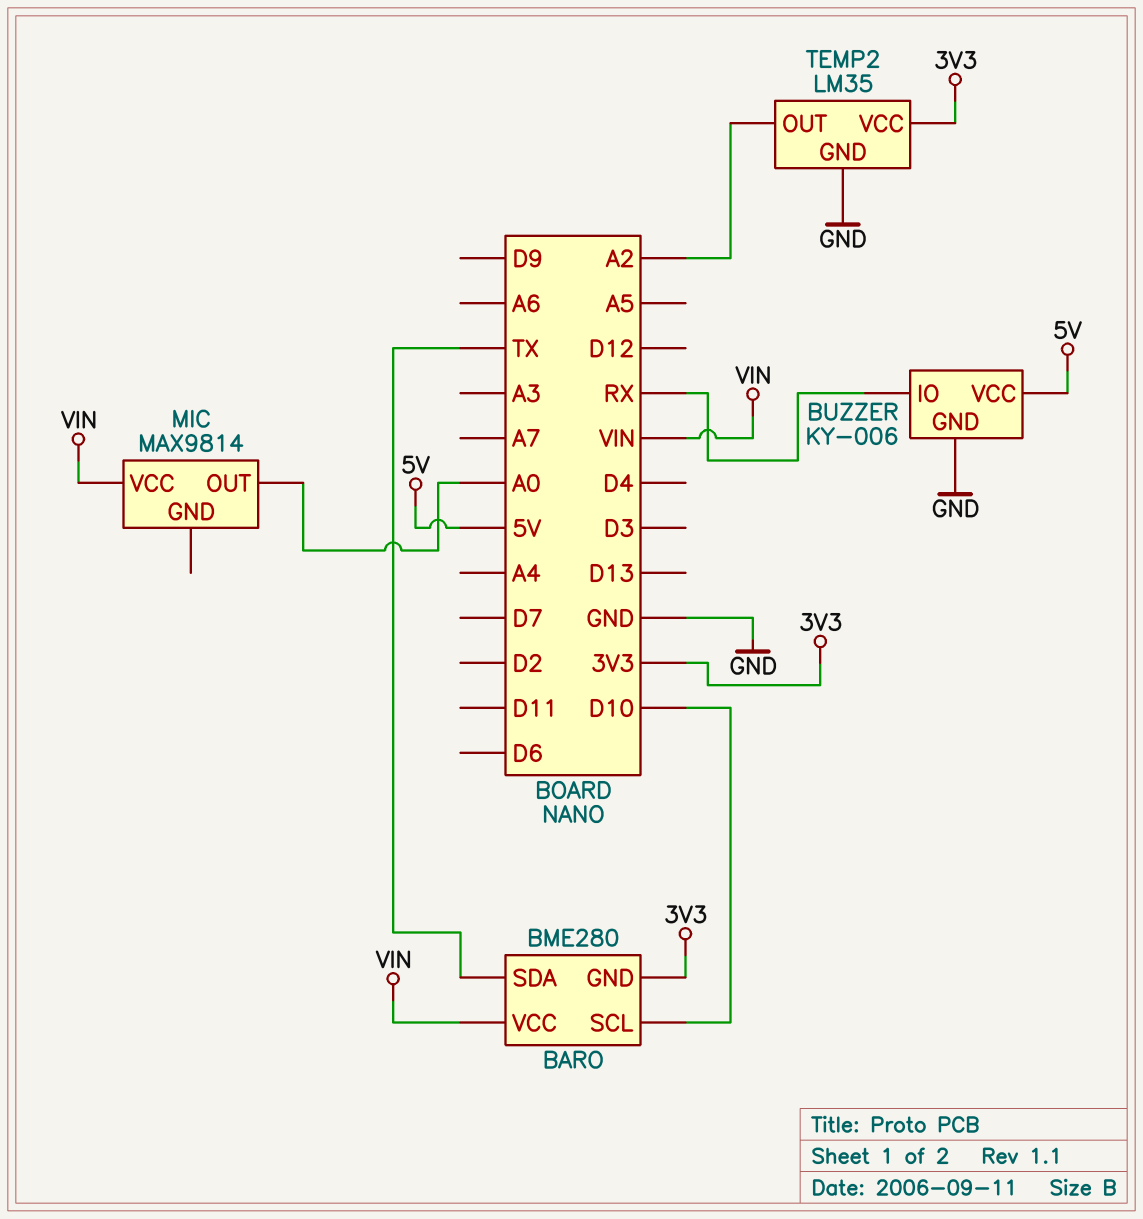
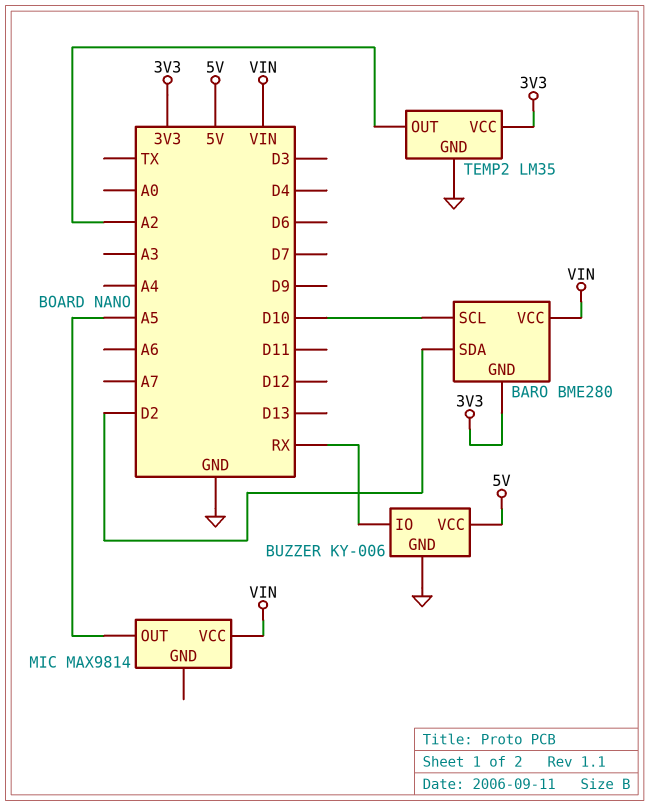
BARO pin SDA: TX -> D2
MIC pin OUT: A0 -> A5

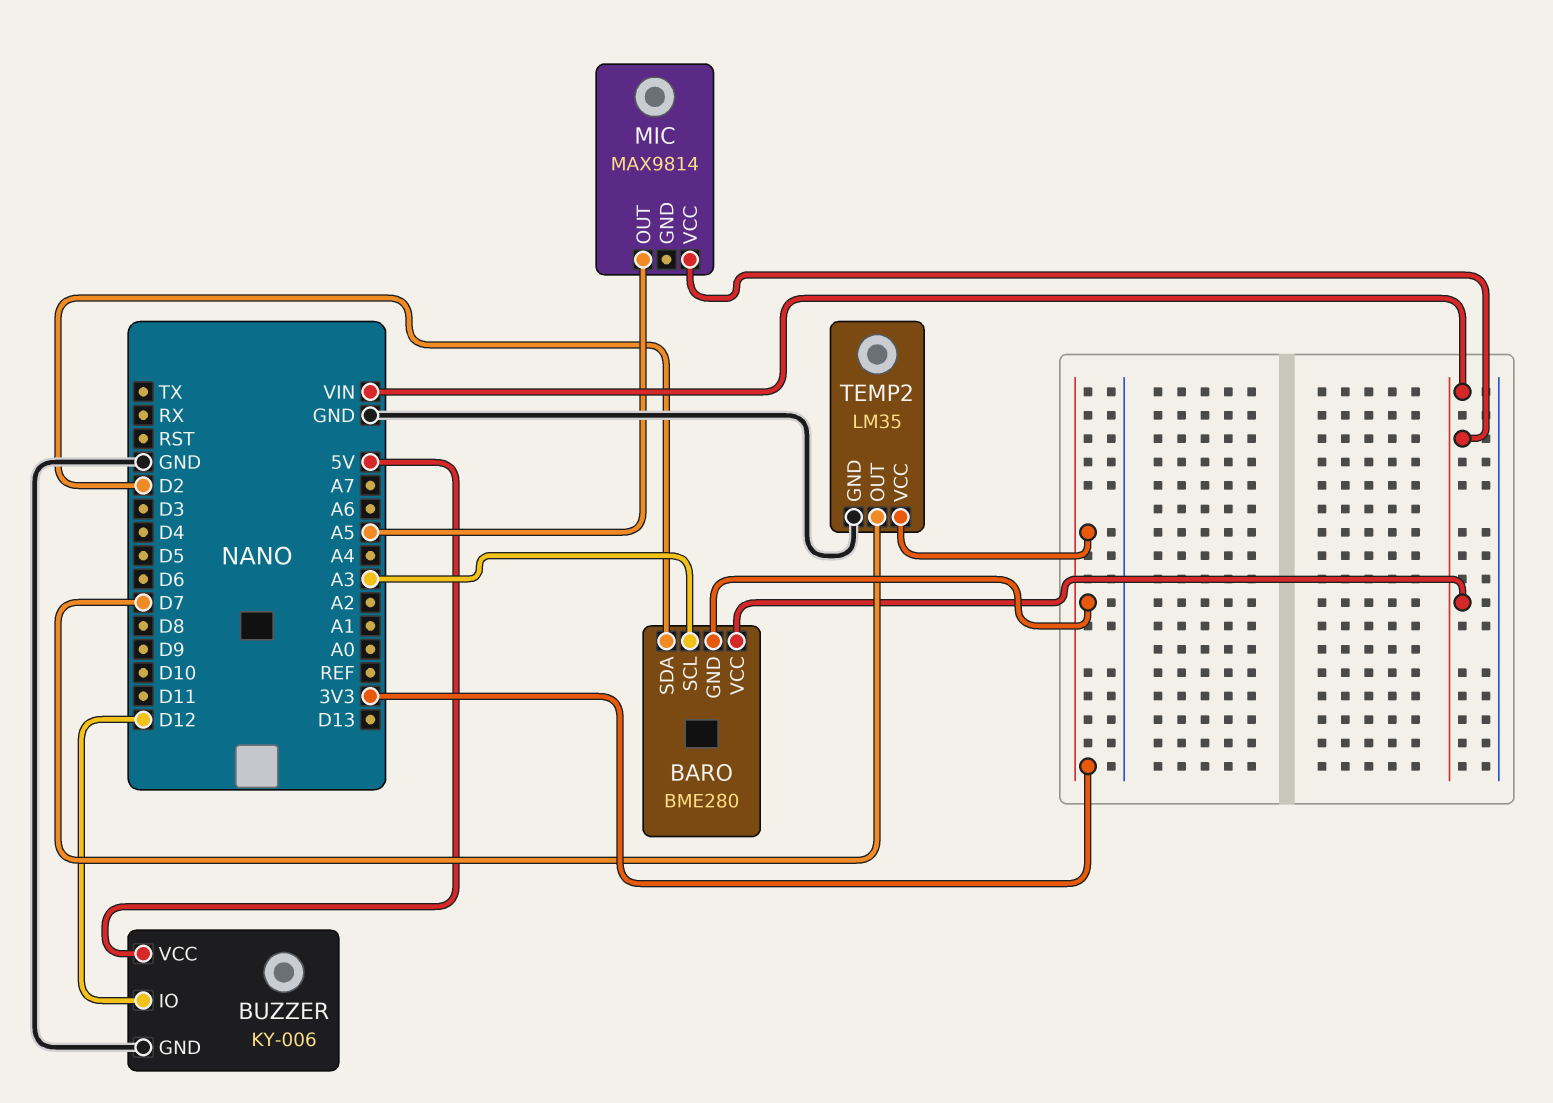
BARO pin SCL: D10 -> A3
BUZZER pin IO: RX -> D12
TEMP2 pin OUT: A2 -> D7

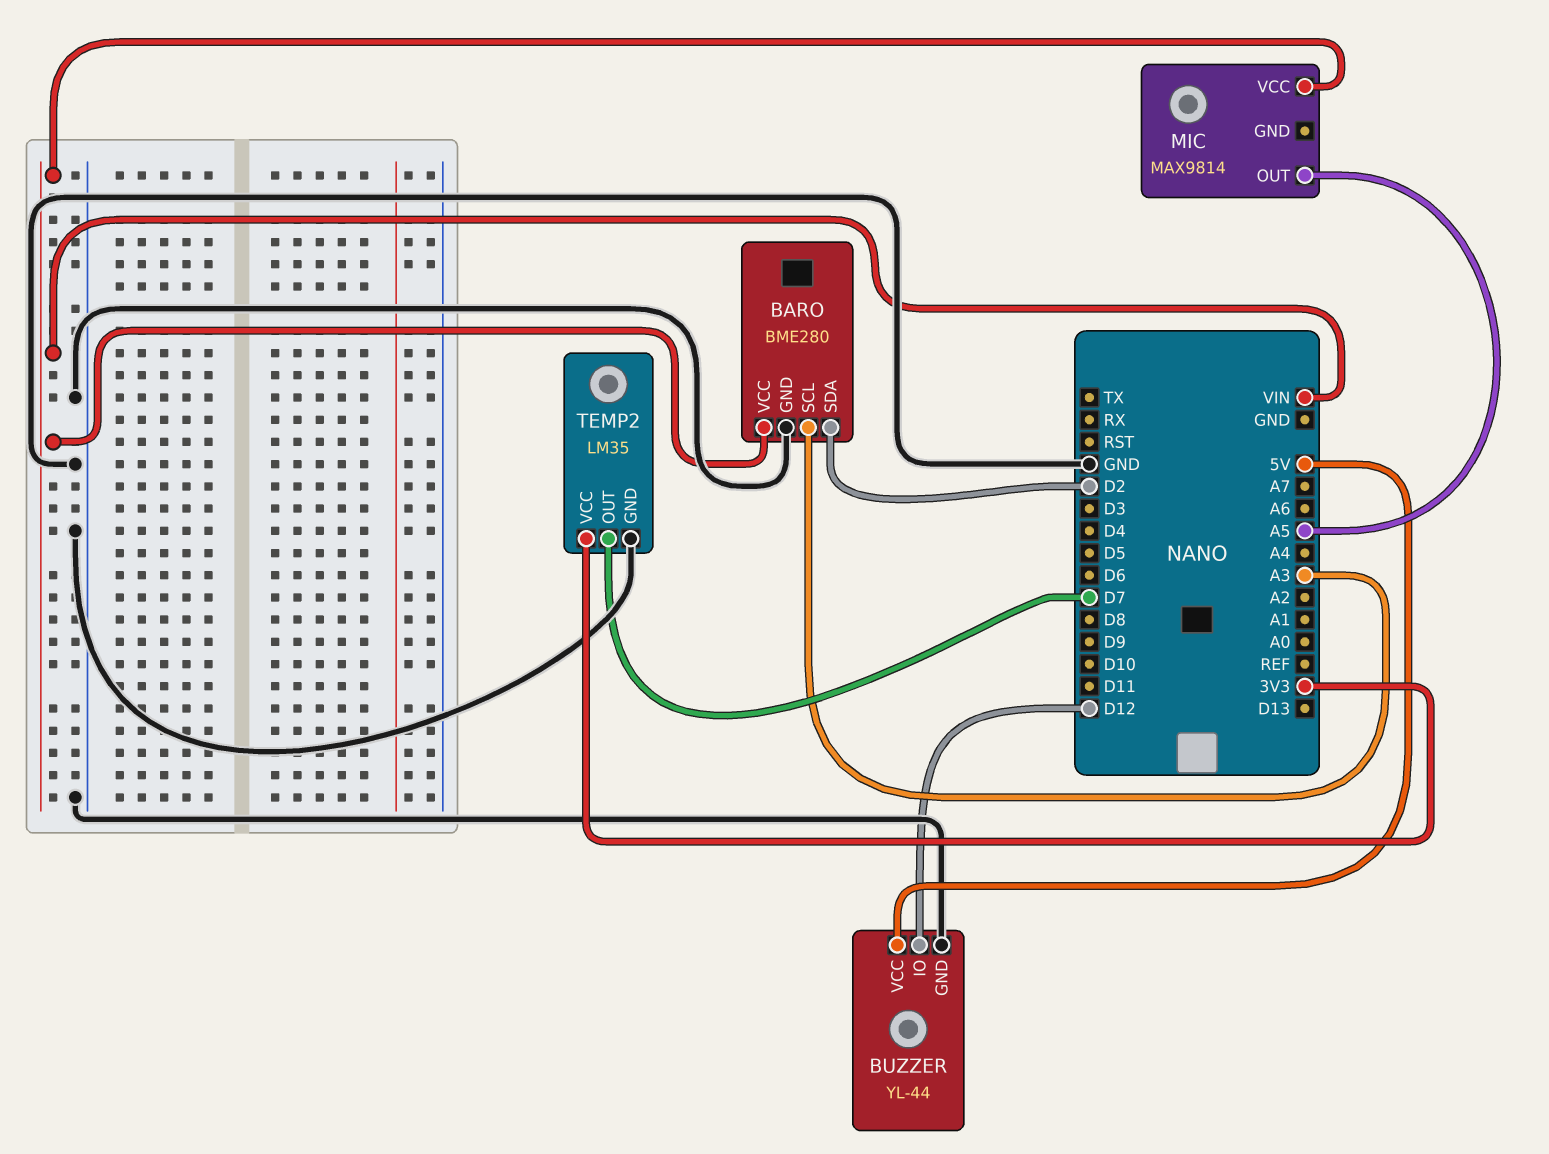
BARO pin GND: 3V3 -> GND
BUZZER: KY-006 -> YL-44

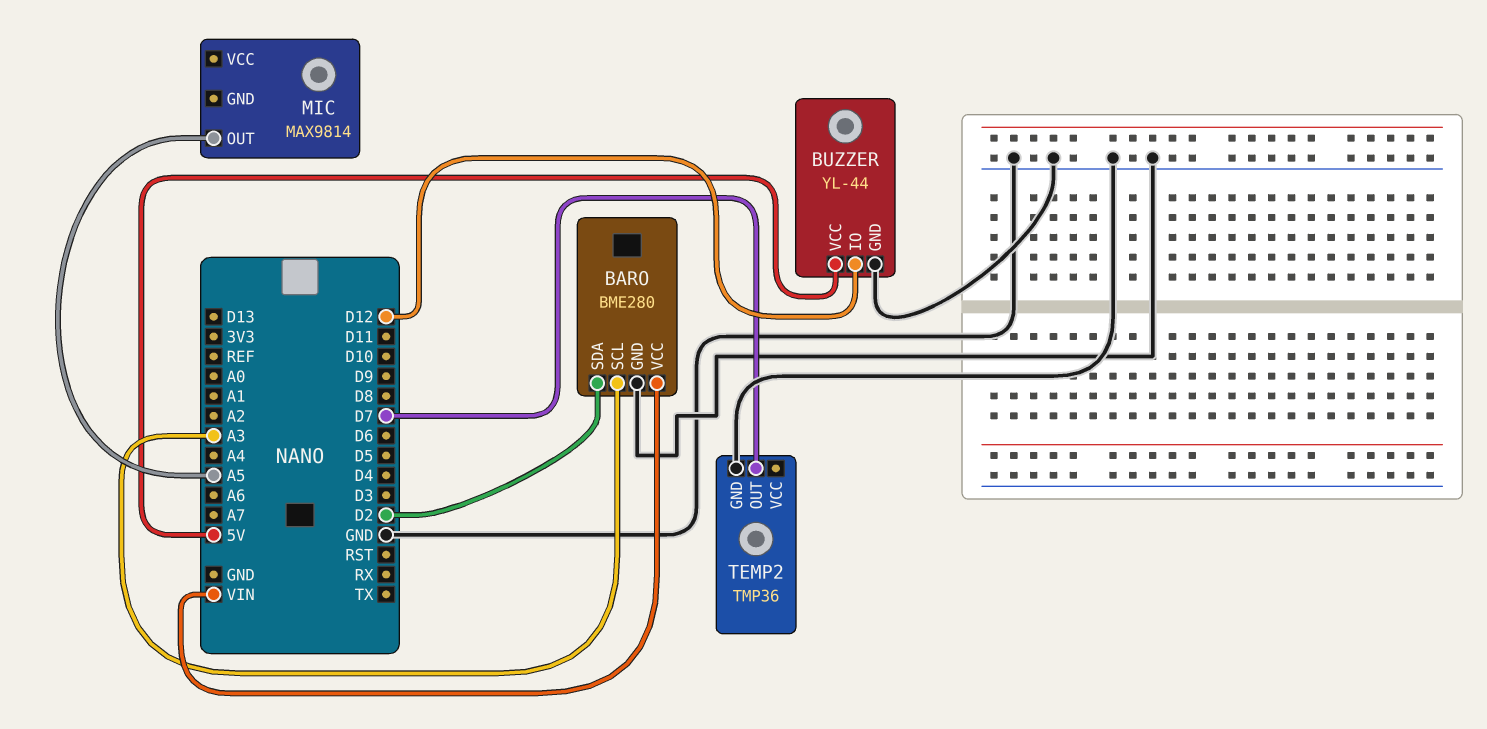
MIC pin VCC: VIN -> none
TEMP2: LM35 -> TMP36
TEMP2 pin VCC: 3V3 -> none

